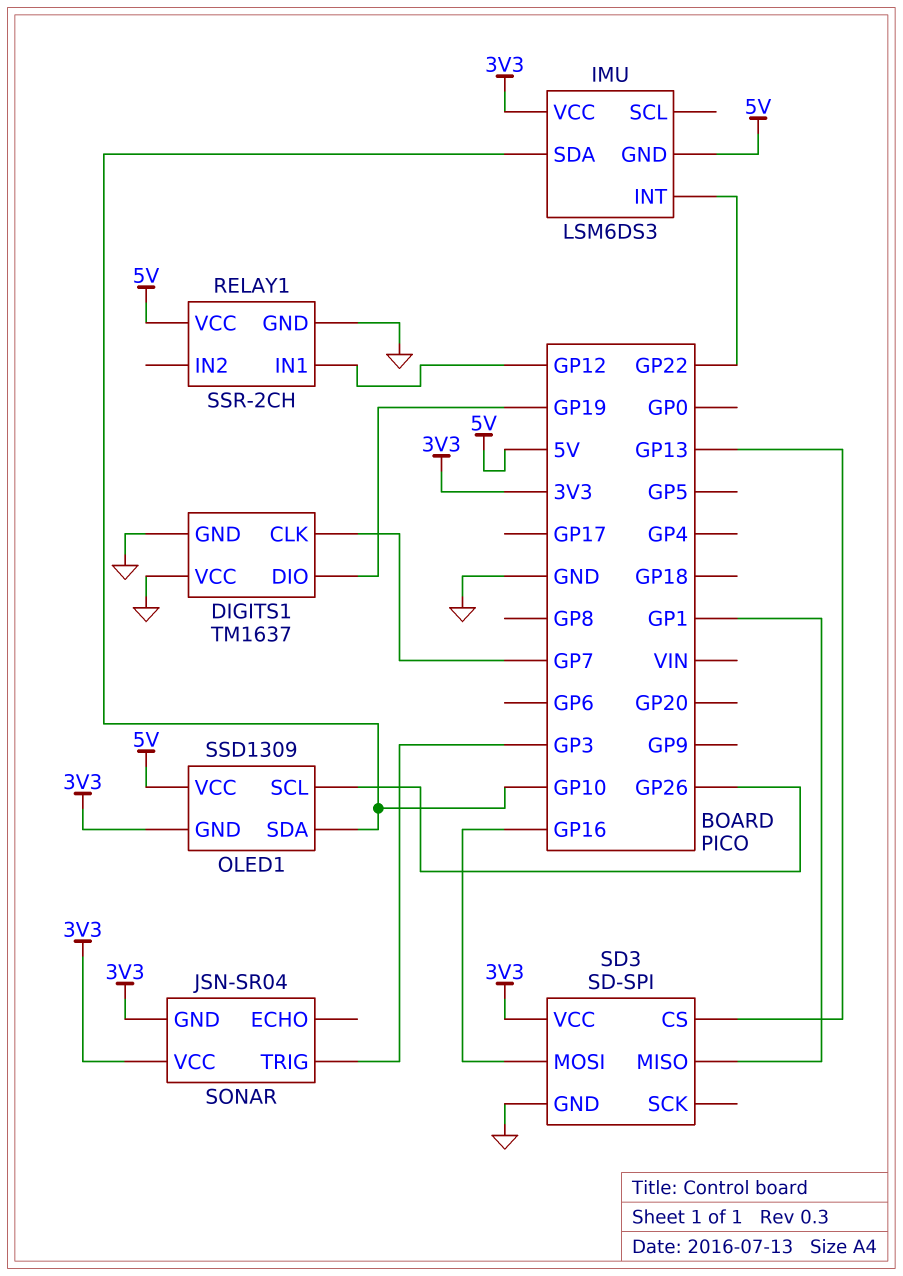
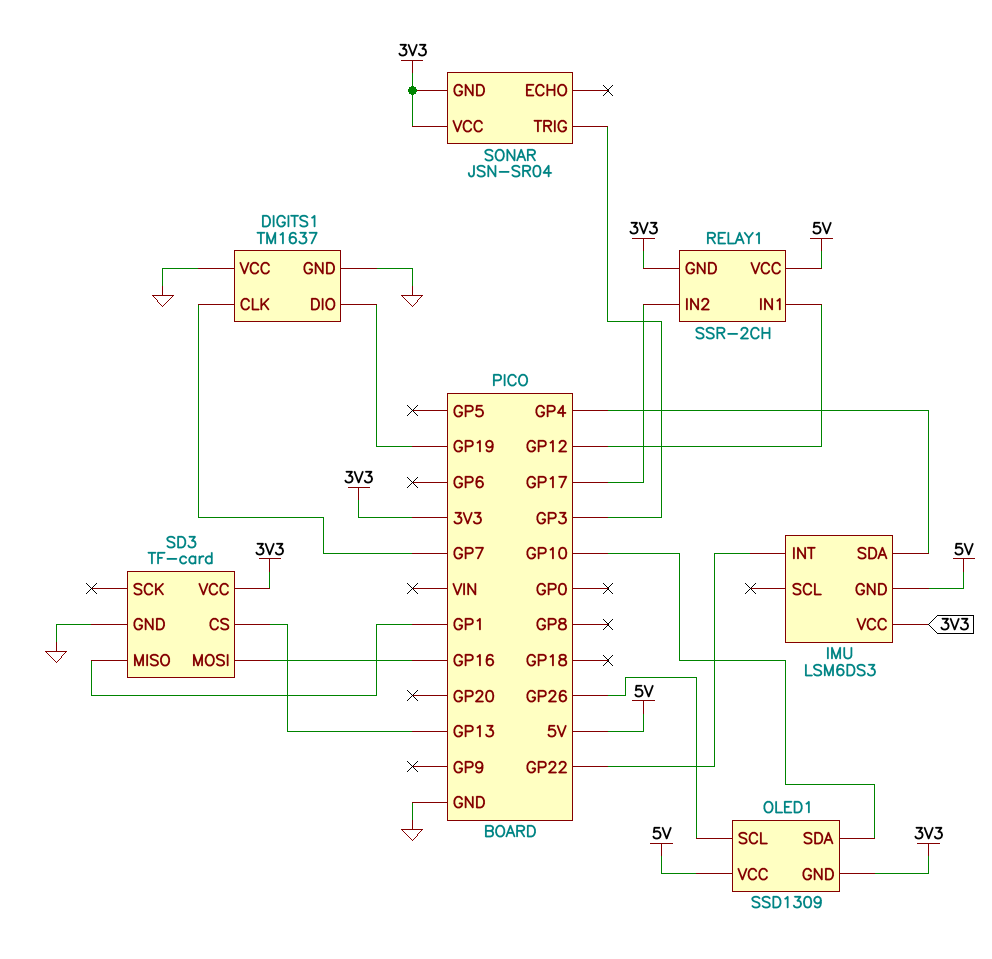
IMU pin SDA: GP10 -> GP4
RELAY1 pin GND: GND -> 3V3
RELAY1 pin IN2: none -> GP17
SD3: SD-SPI -> TF-card

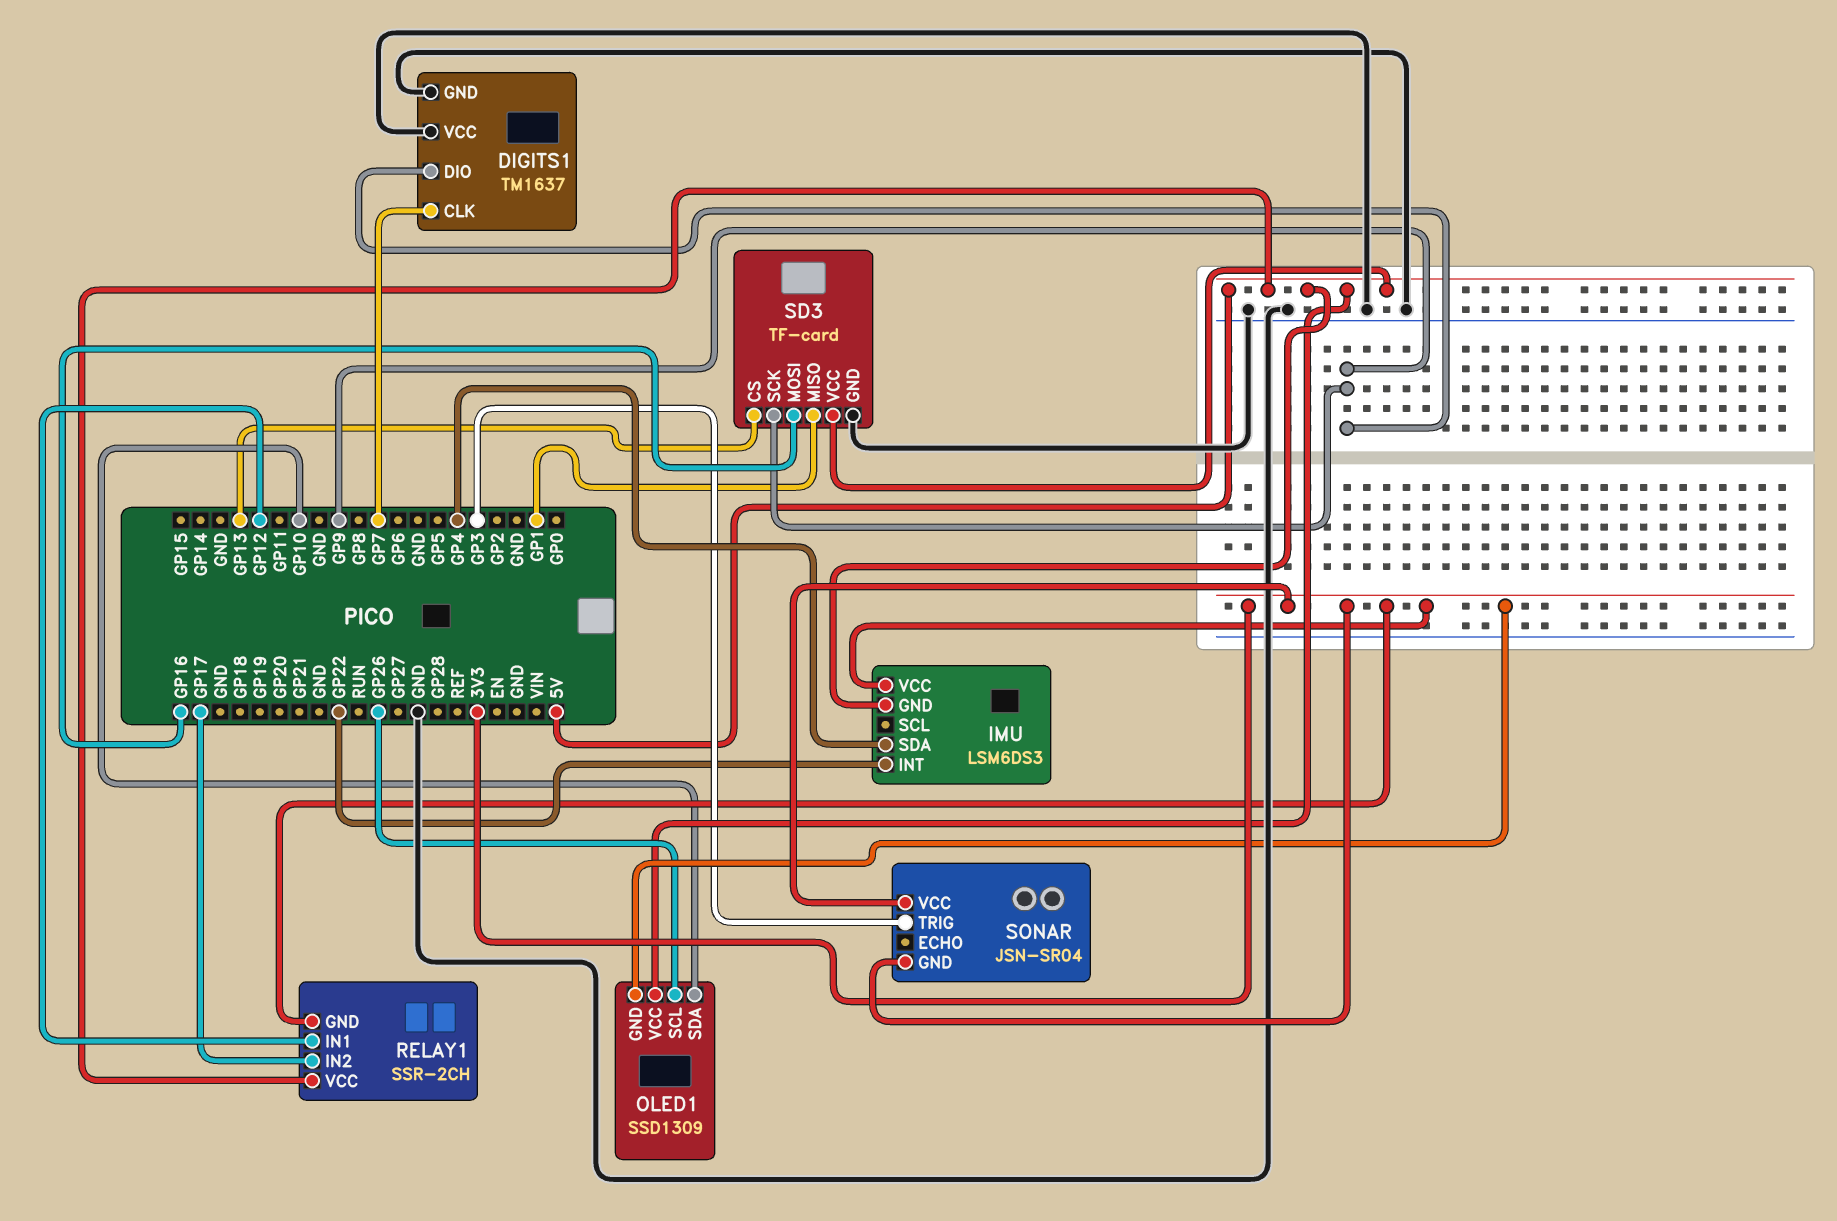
DIGITS1 pin DIO: GP19 -> GP9
SD3 pin SCK: none -> GP9
SD3 pin VCC: 3V3 -> 5V

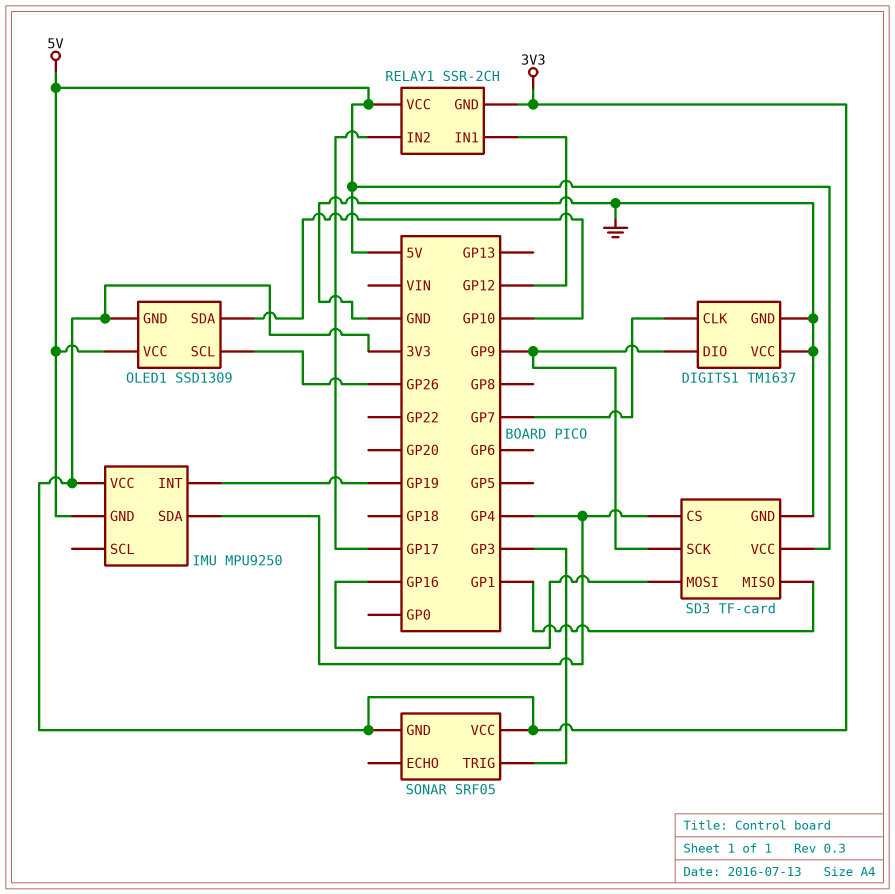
IMU: LSM6DS3 -> MPU9250
IMU pin INT: GP22 -> GP19
SD3 pin CS: GP13 -> GP4
SONAR: JSN-SR04 -> SRF05

